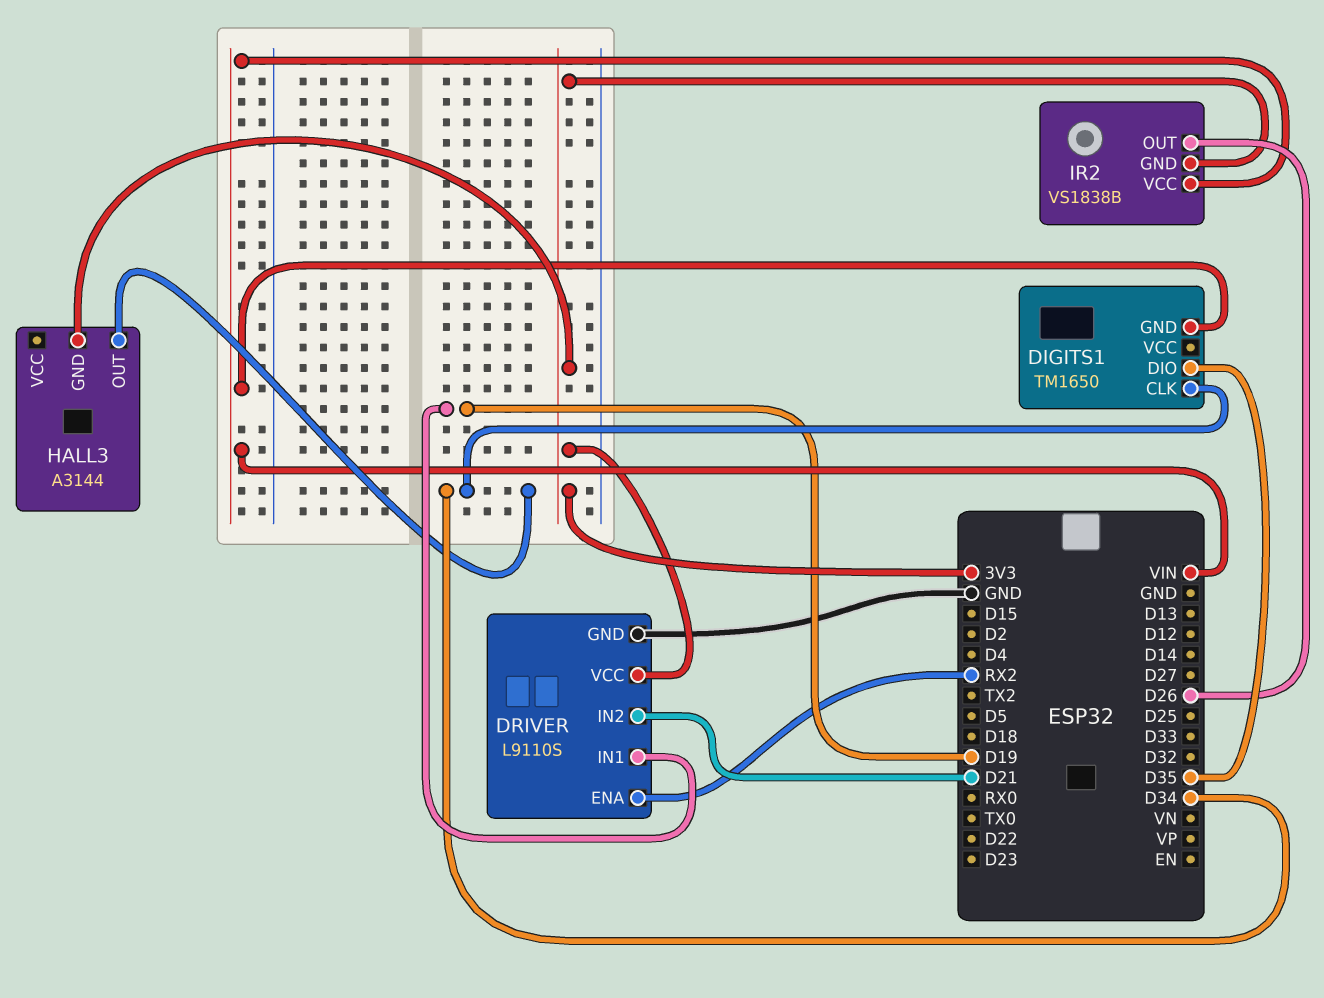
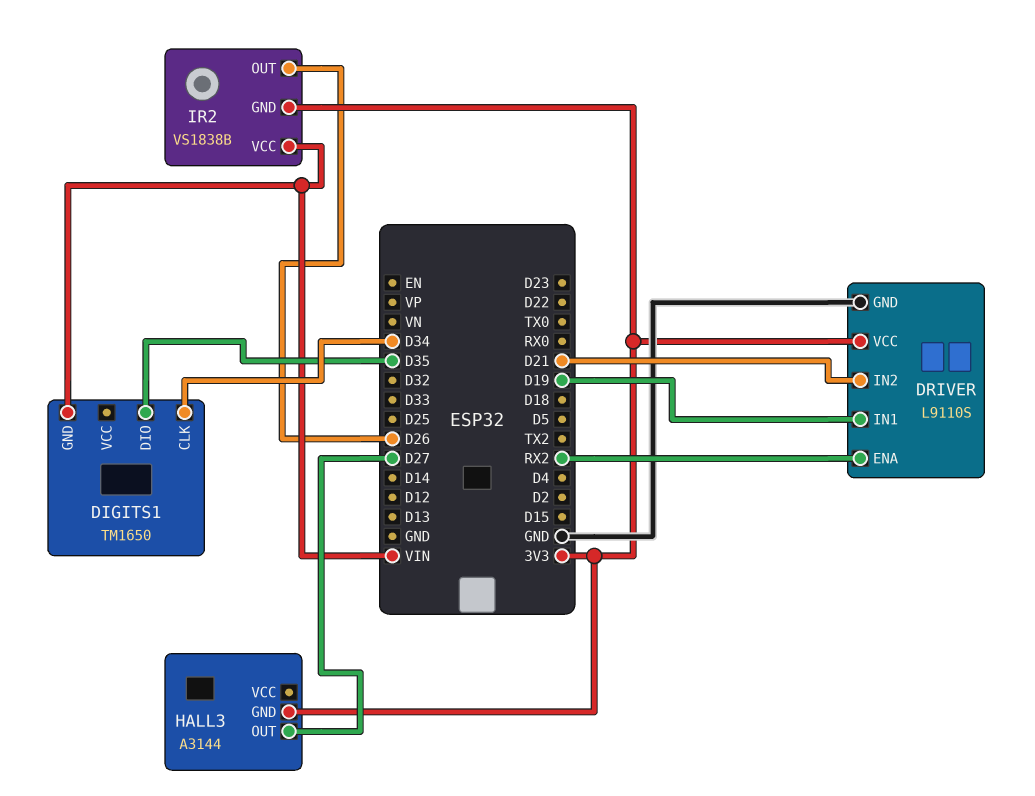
HALL3 pin OUT: D34 -> D27

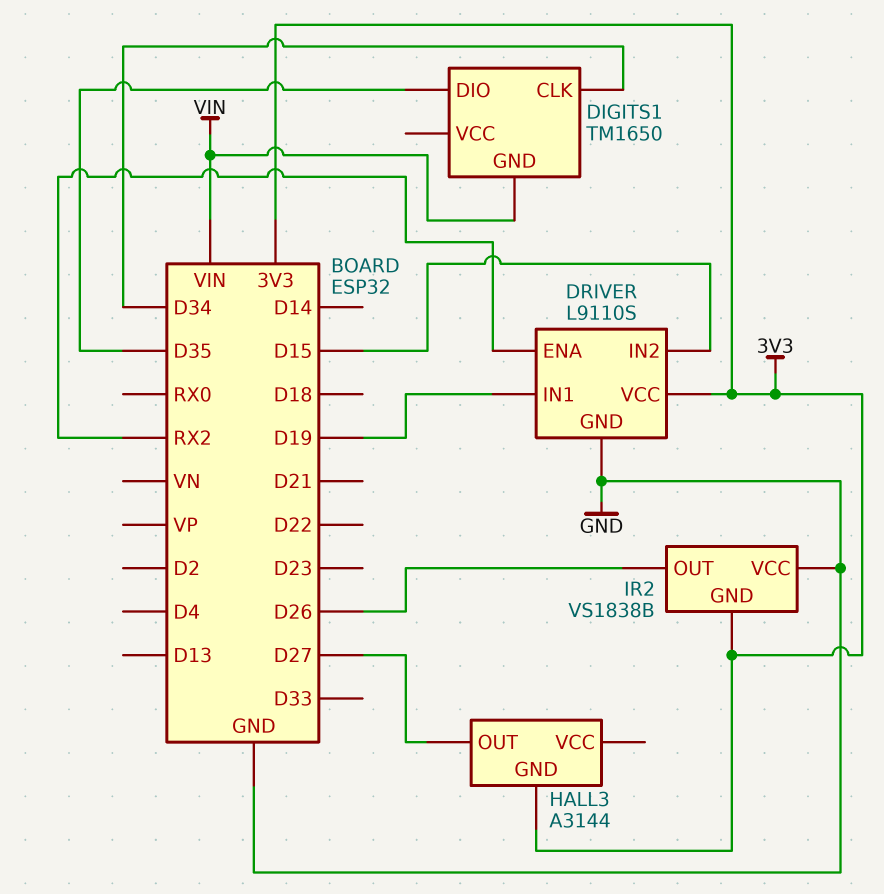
DRIVER pin IN2: D21 -> D15
IR2 pin VCC: VIN -> GND

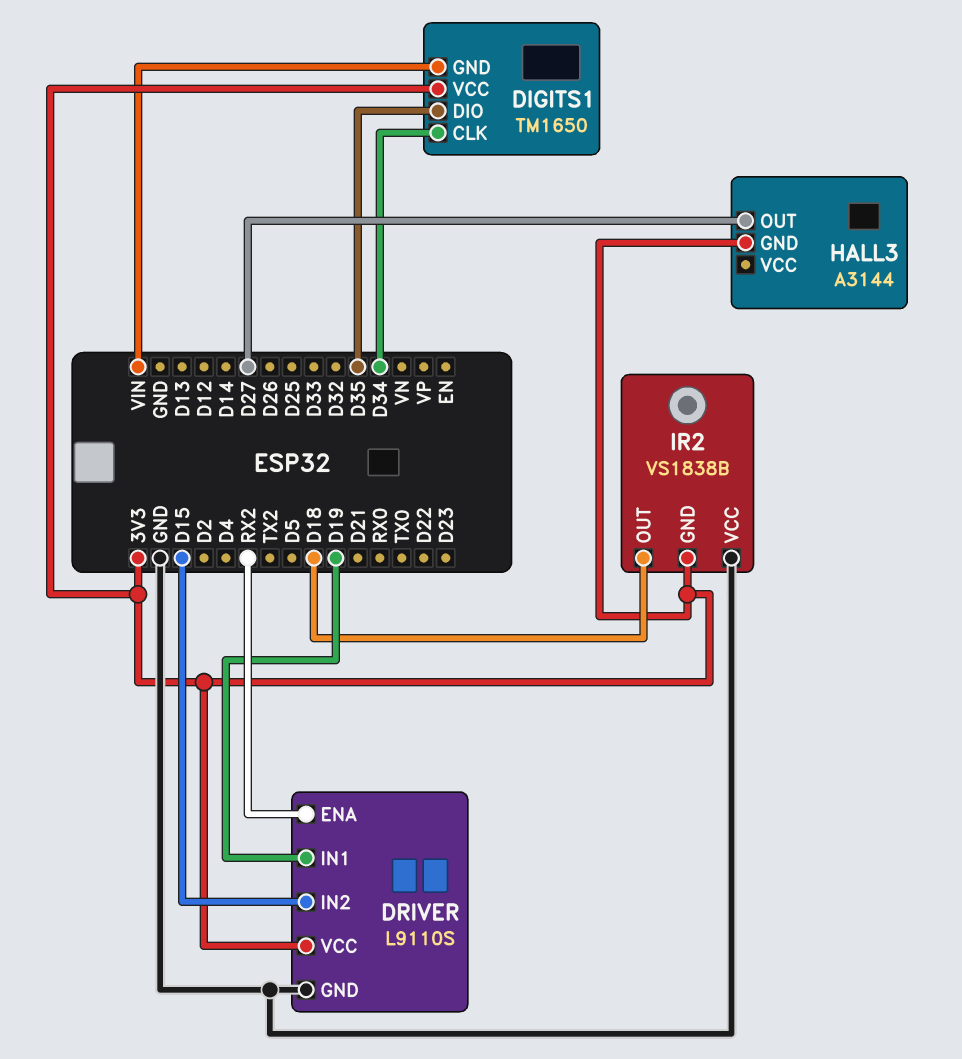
DIGITS1 pin VCC: none -> 3V3
IR2 pin OUT: D26 -> D18

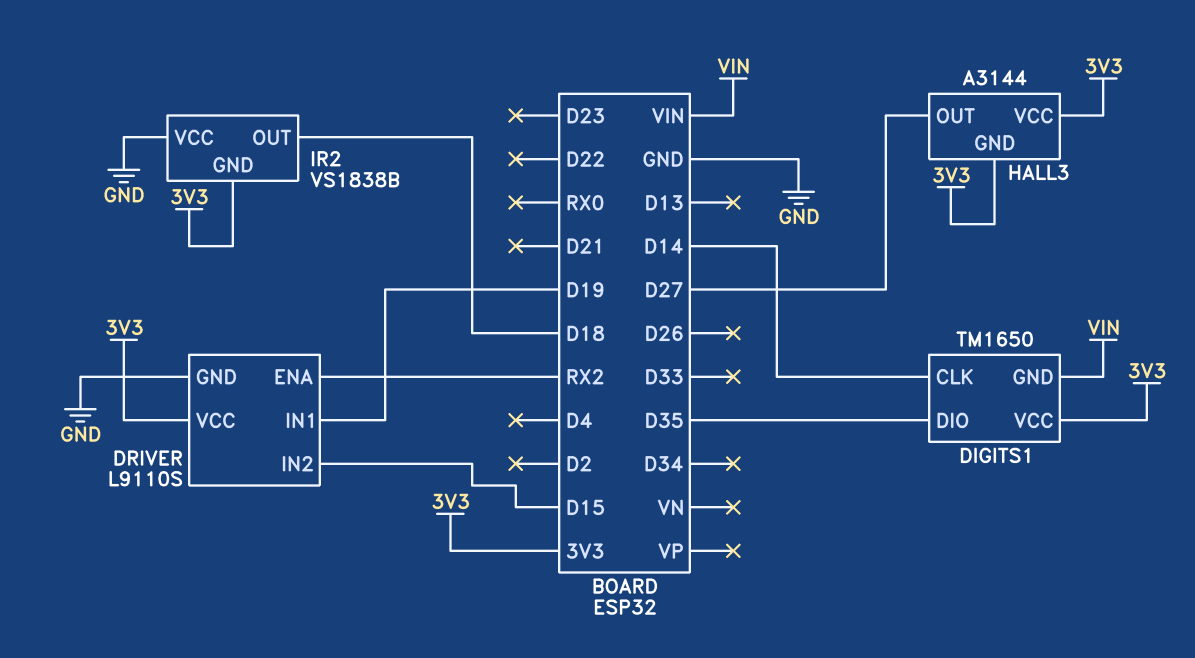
DIGITS1 pin CLK: D34 -> D14
HALL3 pin VCC: none -> 3V3

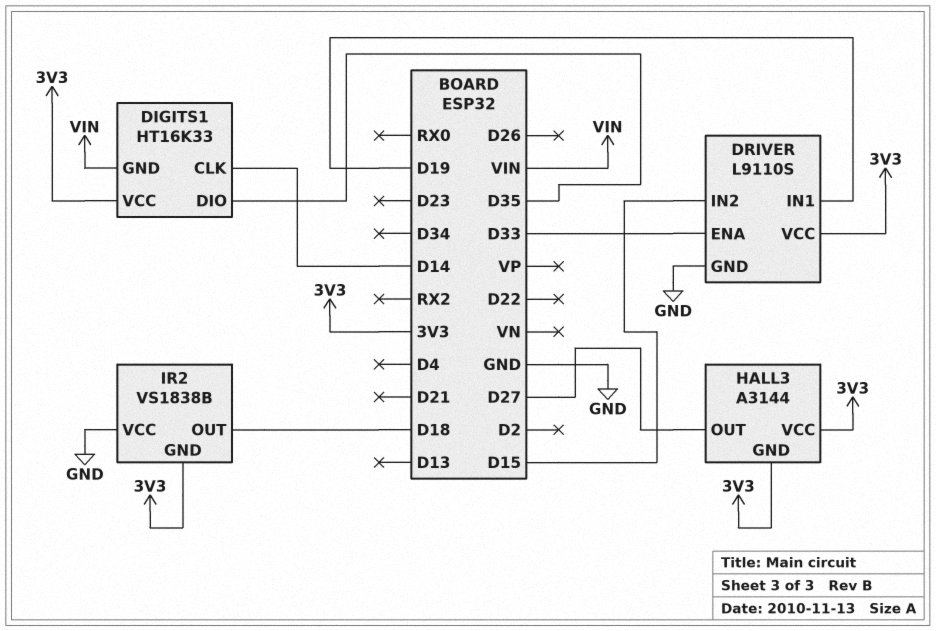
DIGITS1: TM1650 -> HT16K33
DRIVER pin ENA: RX2 -> D33

